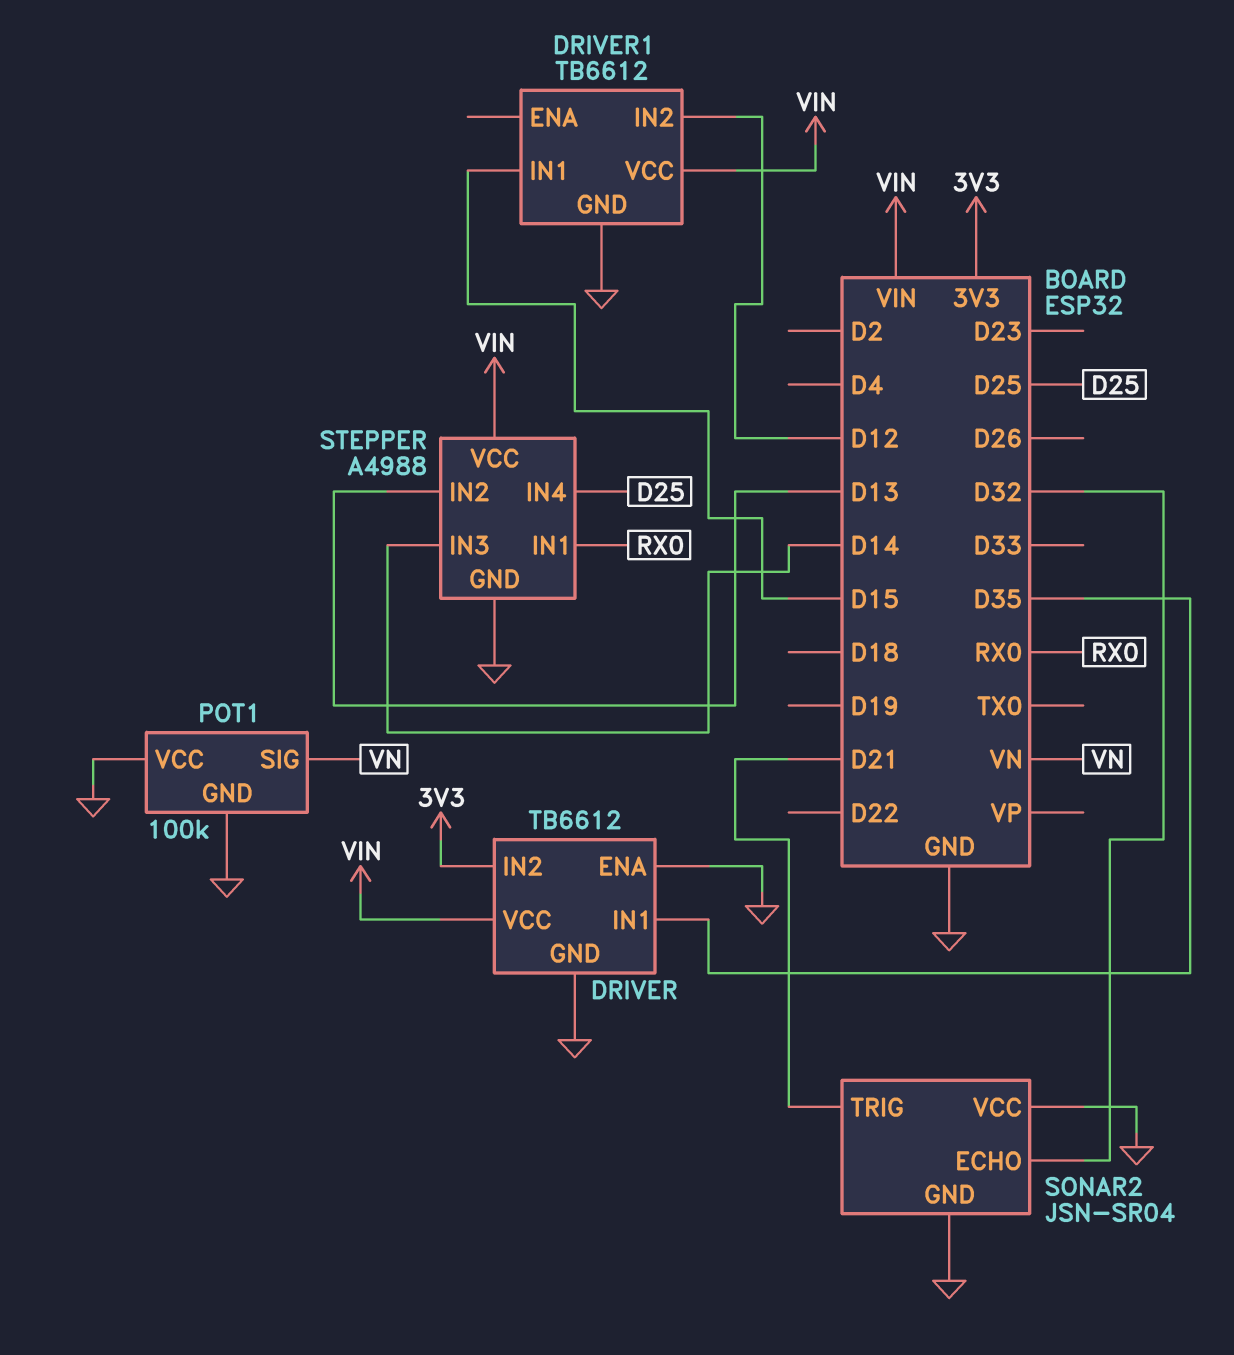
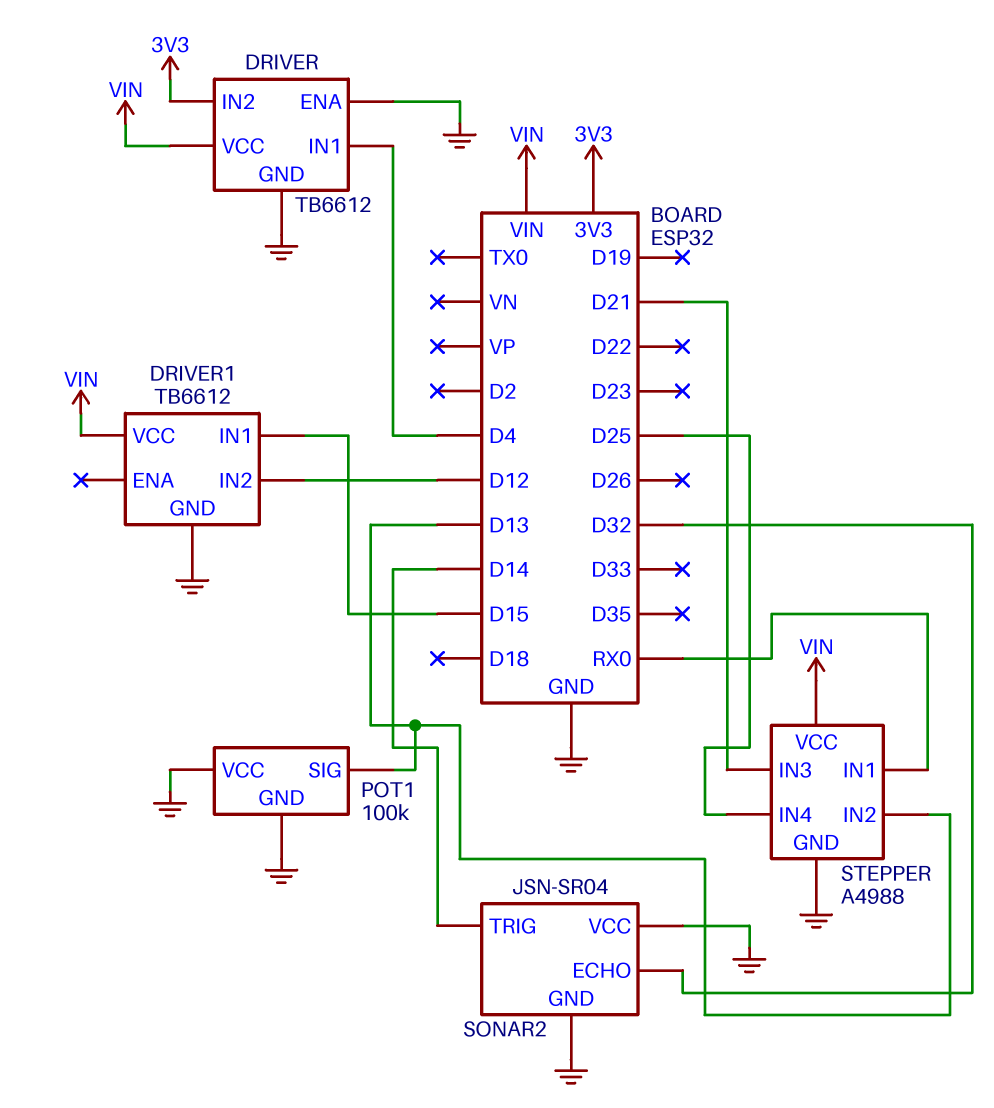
DRIVER pin IN1: D35 -> D4
POT1 pin SIG: VN -> D13
SONAR2 pin TRIG: D21 -> D14
STEPPER pin IN3: D14 -> D21

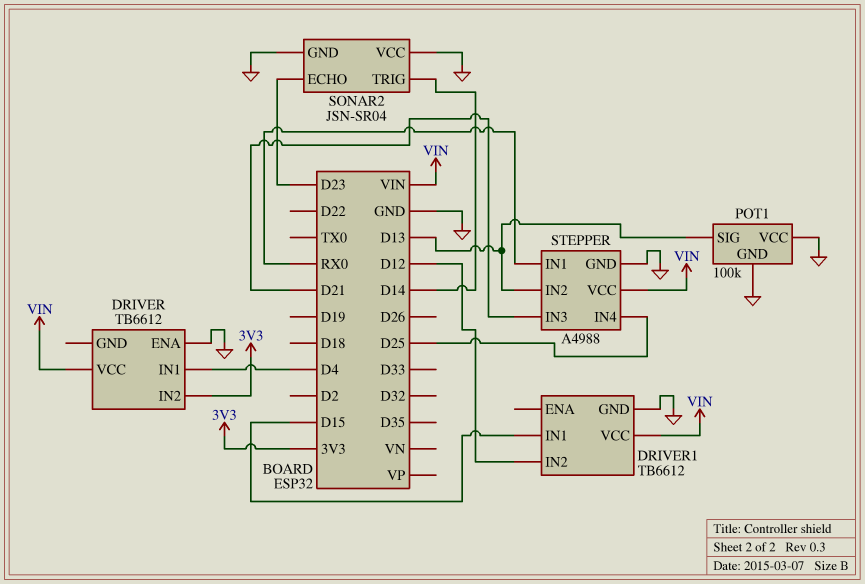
DRIVER pin GND: GND -> none
SONAR2 pin ECHO: D32 -> D23

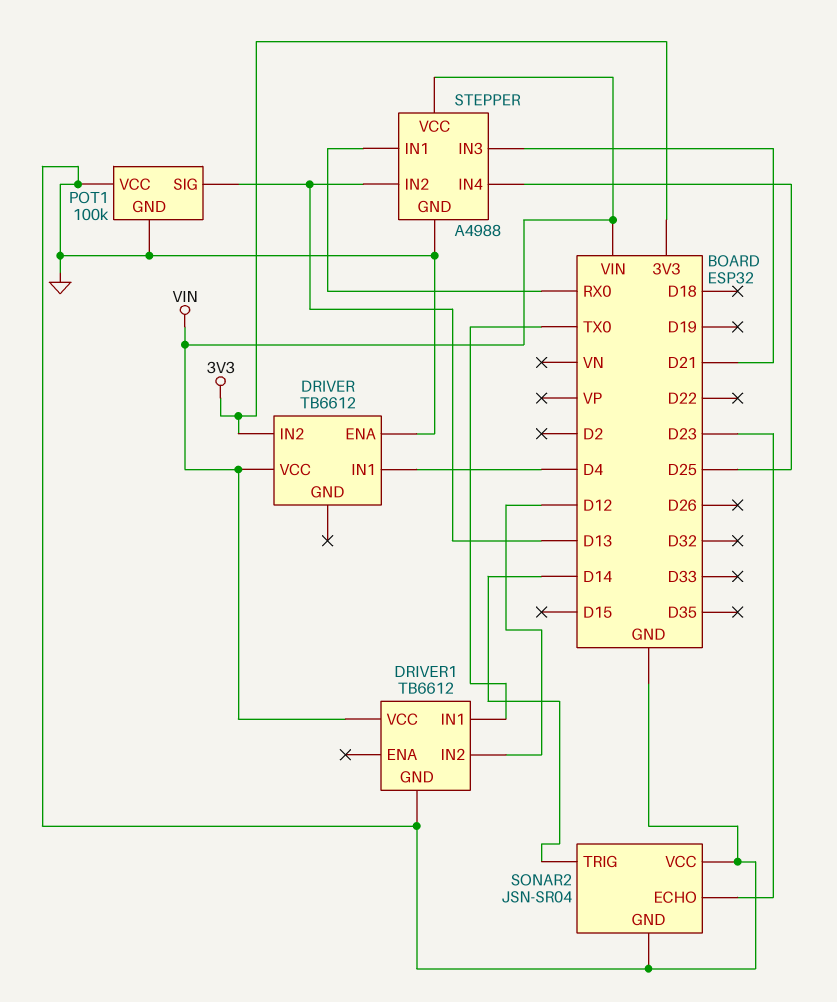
DRIVER1 pin IN1: D15 -> TX0

